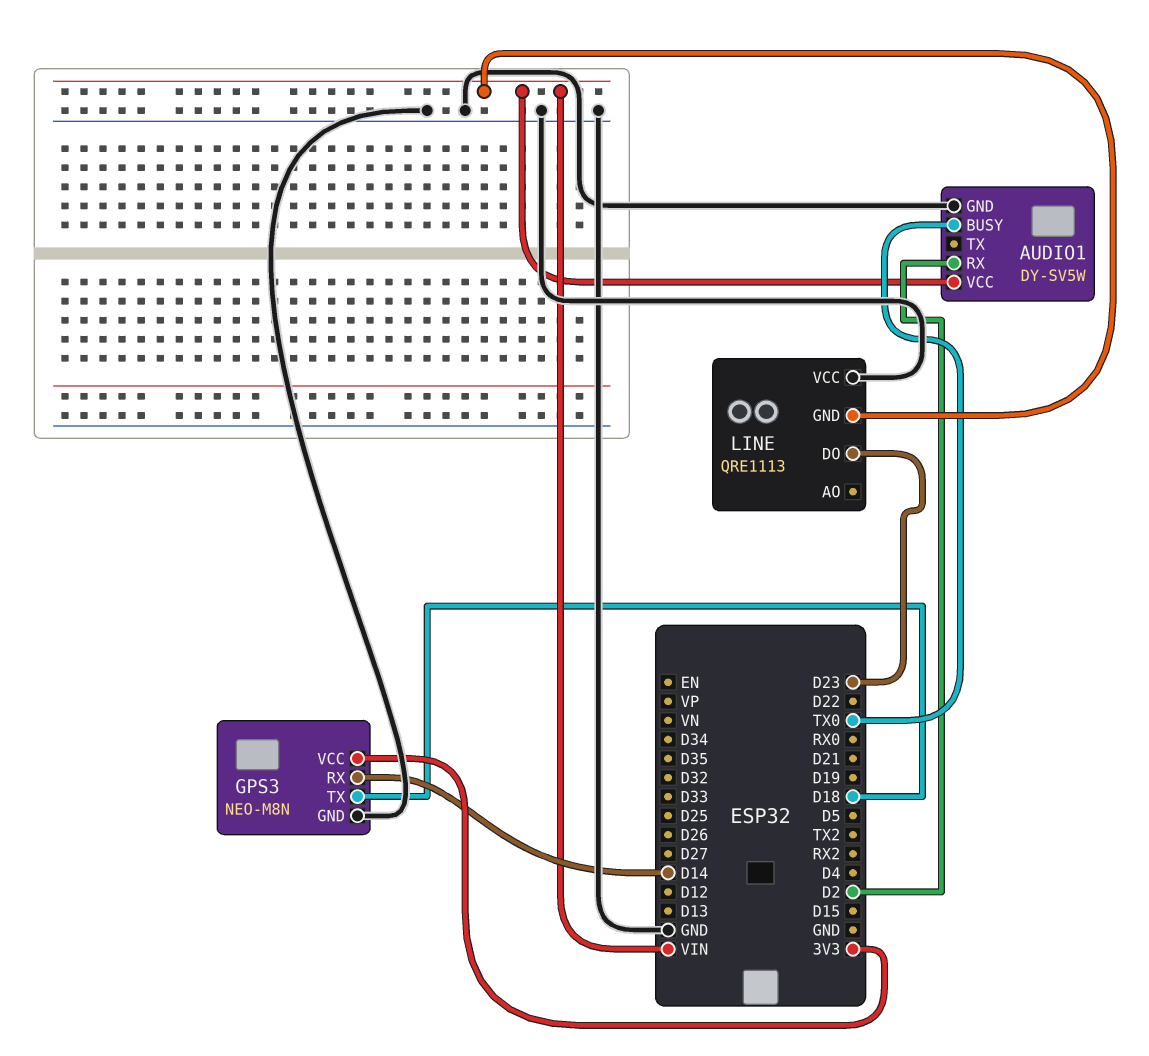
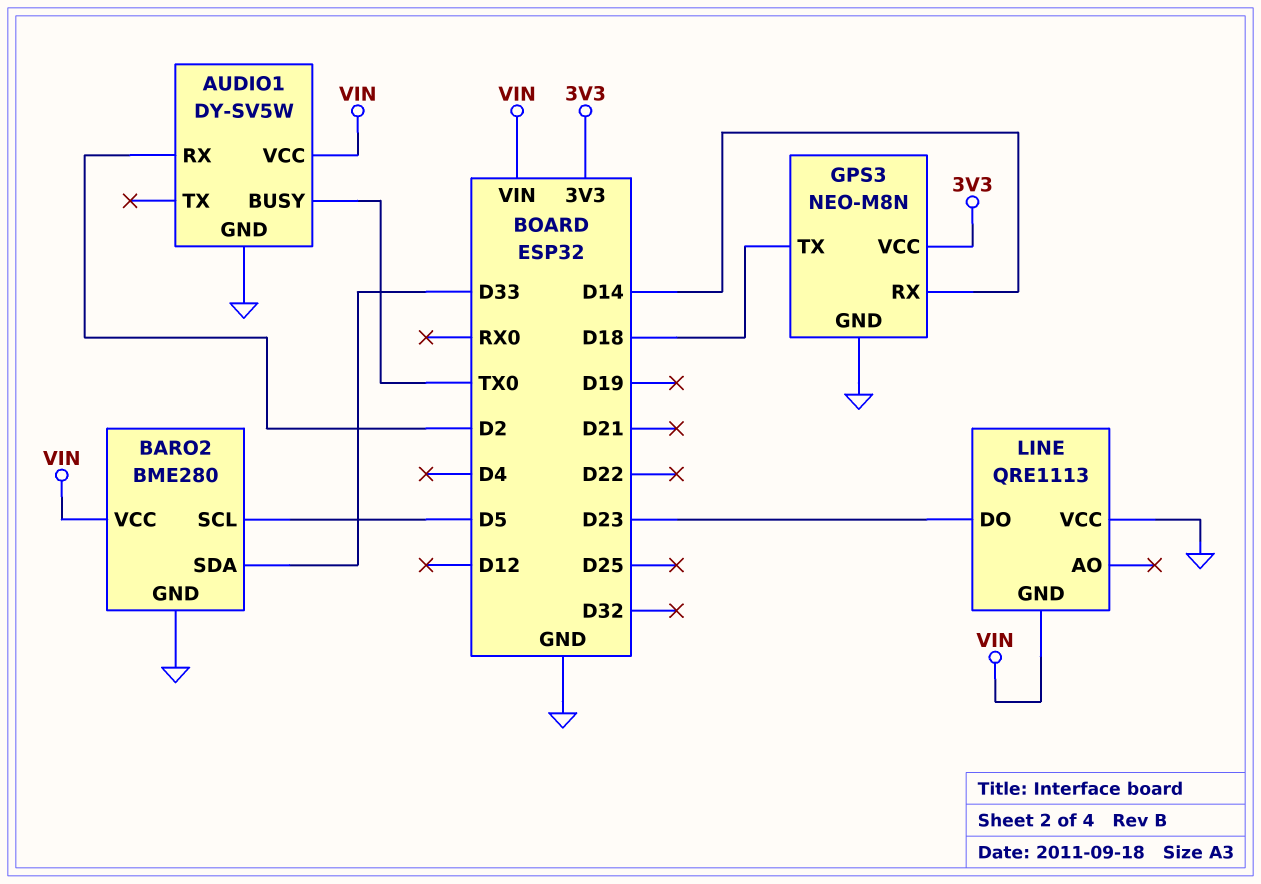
BARO2: none -> BME280
BARO2 pin GND: none -> GND
BARO2 pin SCL: none -> D5
BARO2 pin SDA: none -> D33
BARO2 pin VCC: none -> VIN

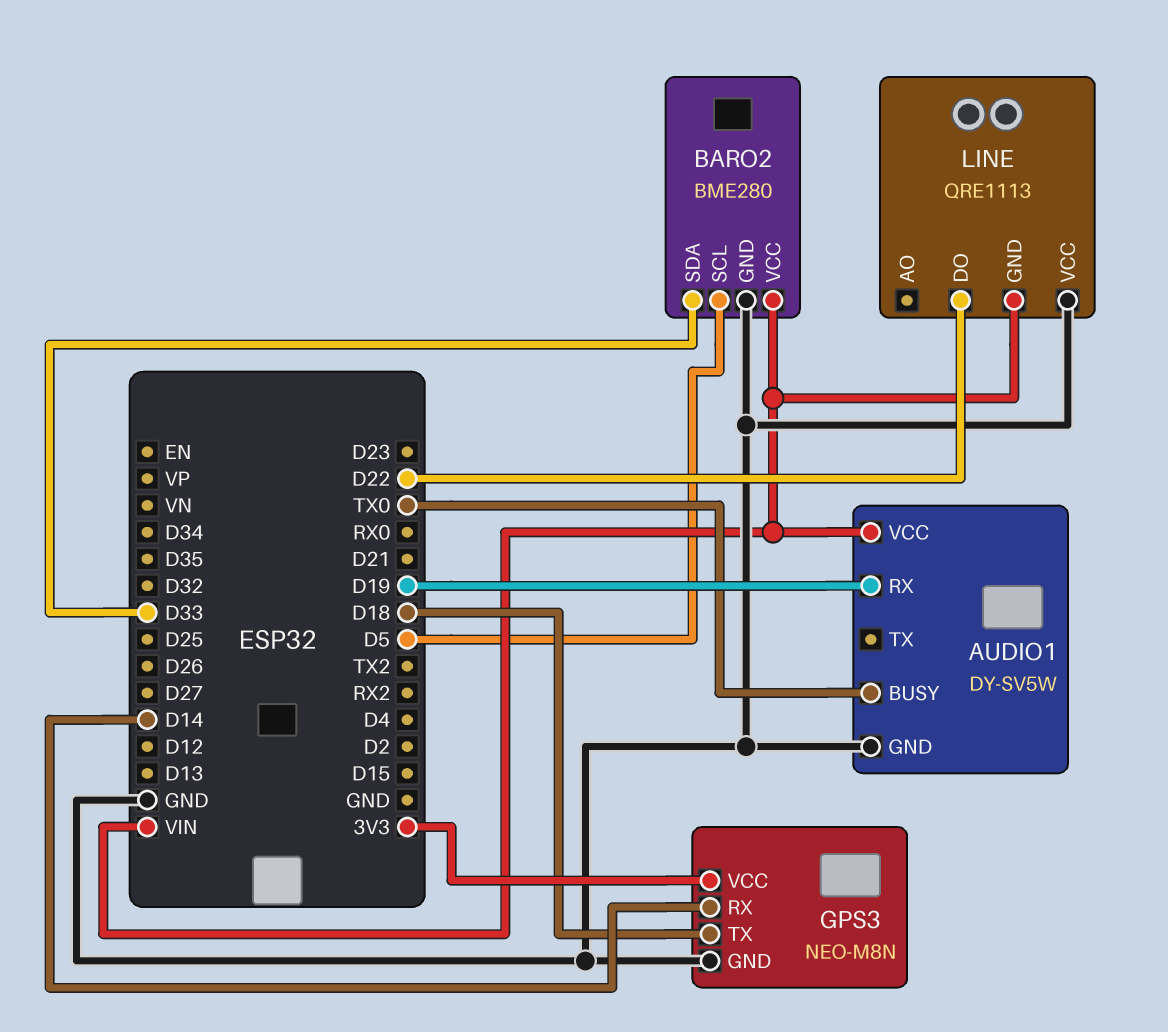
AUDIO1 pin RX: D2 -> D19
LINE pin DO: D23 -> D22

